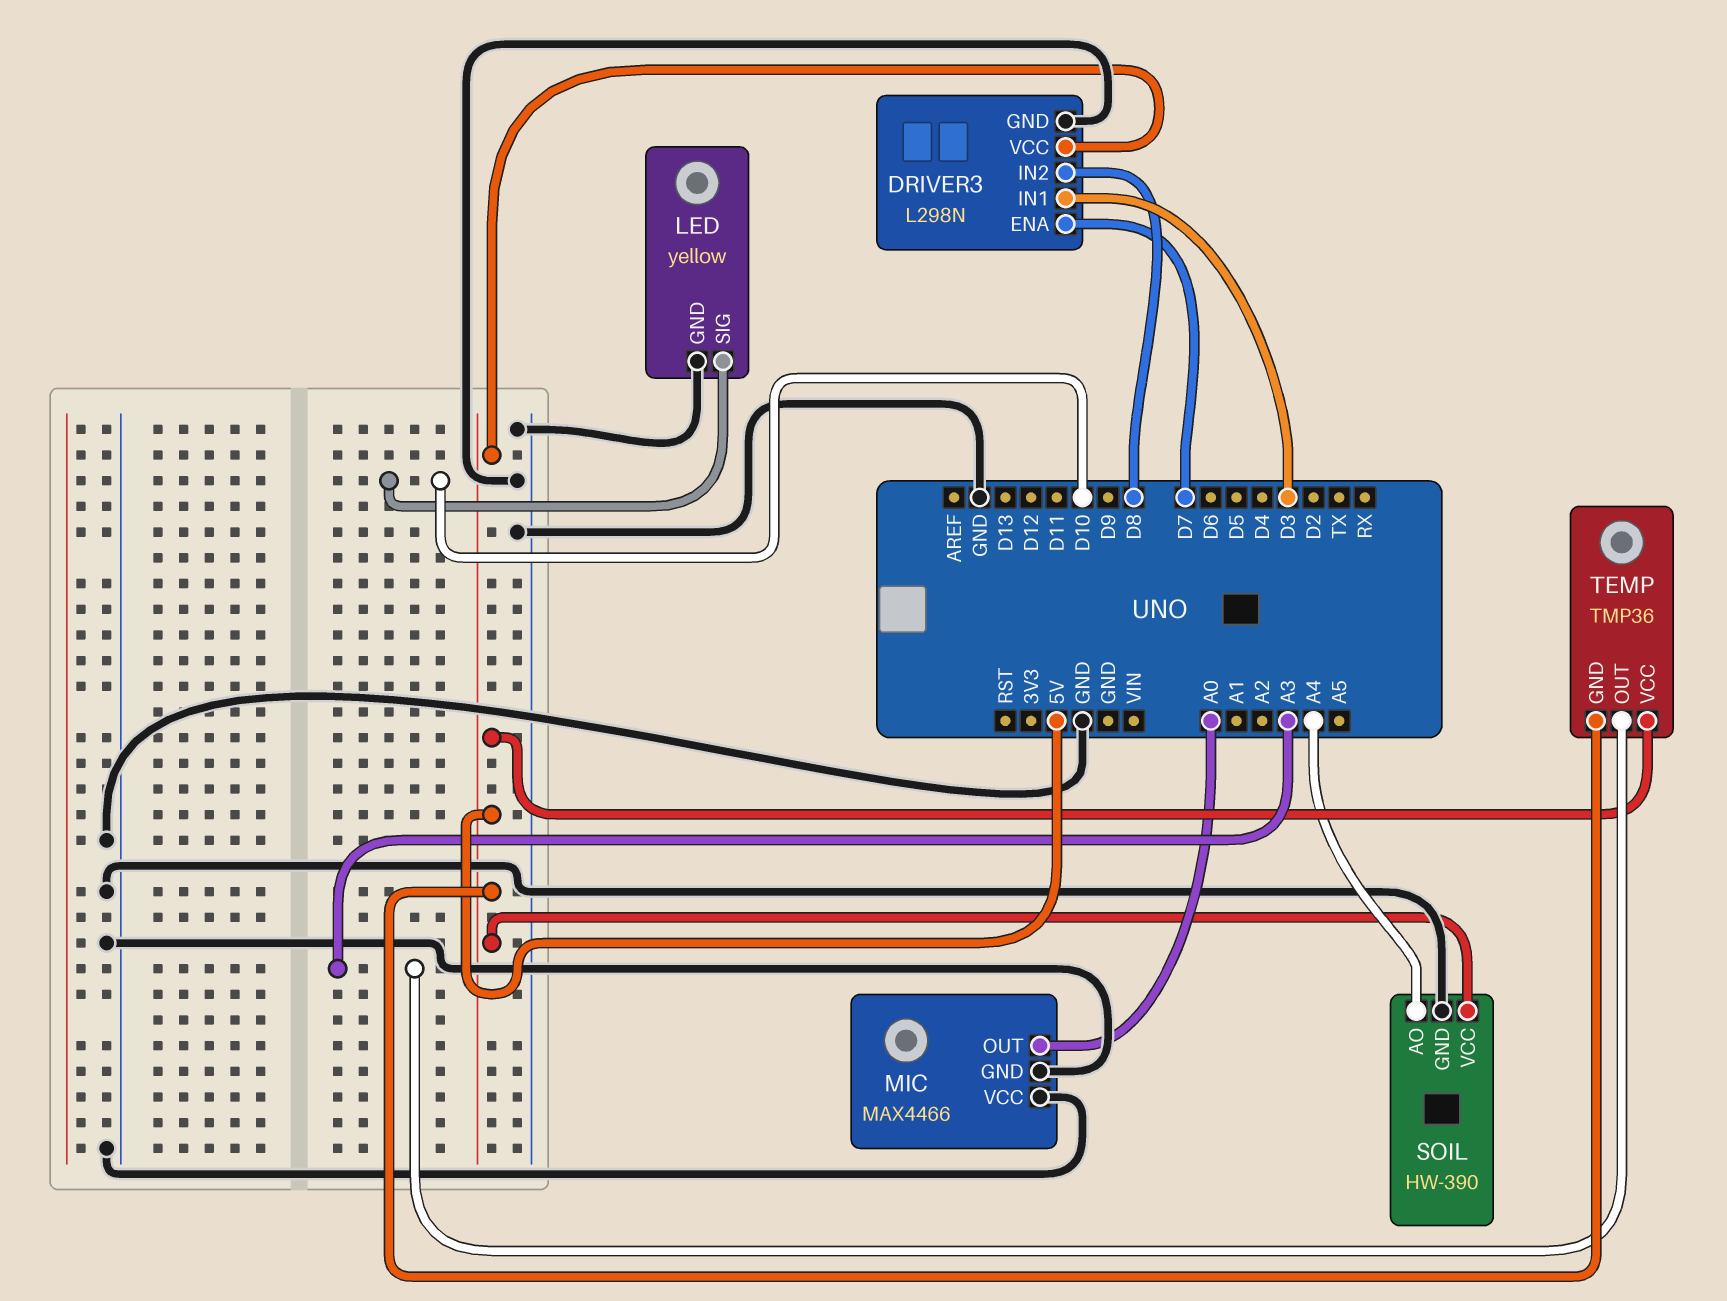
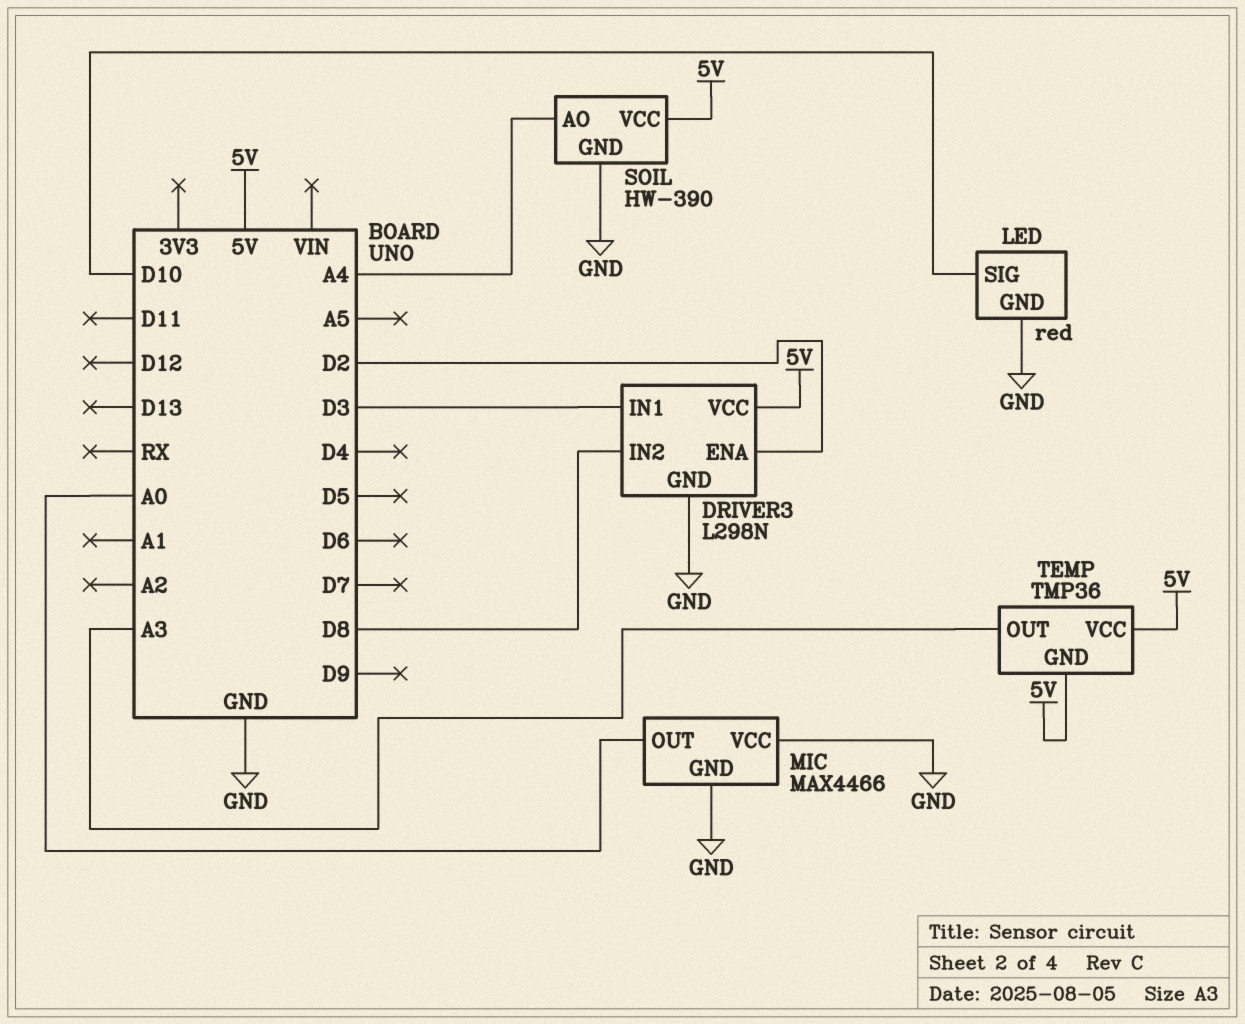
DRIVER3 pin ENA: D7 -> D2
LED: yellow -> red

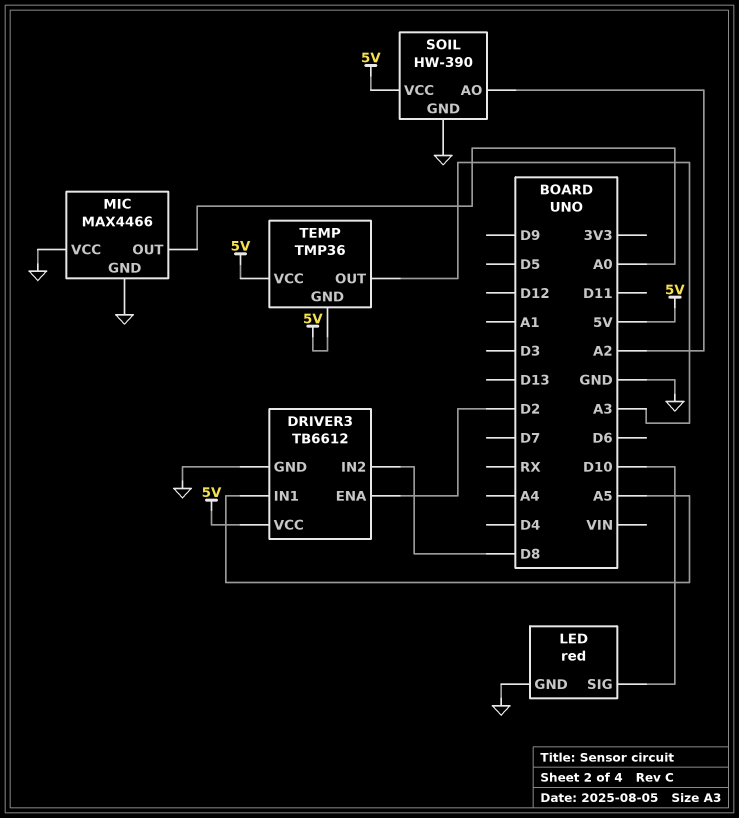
DRIVER3: L298N -> TB6612
DRIVER3 pin IN1: D3 -> A5
SOIL pin AO: A4 -> A2

